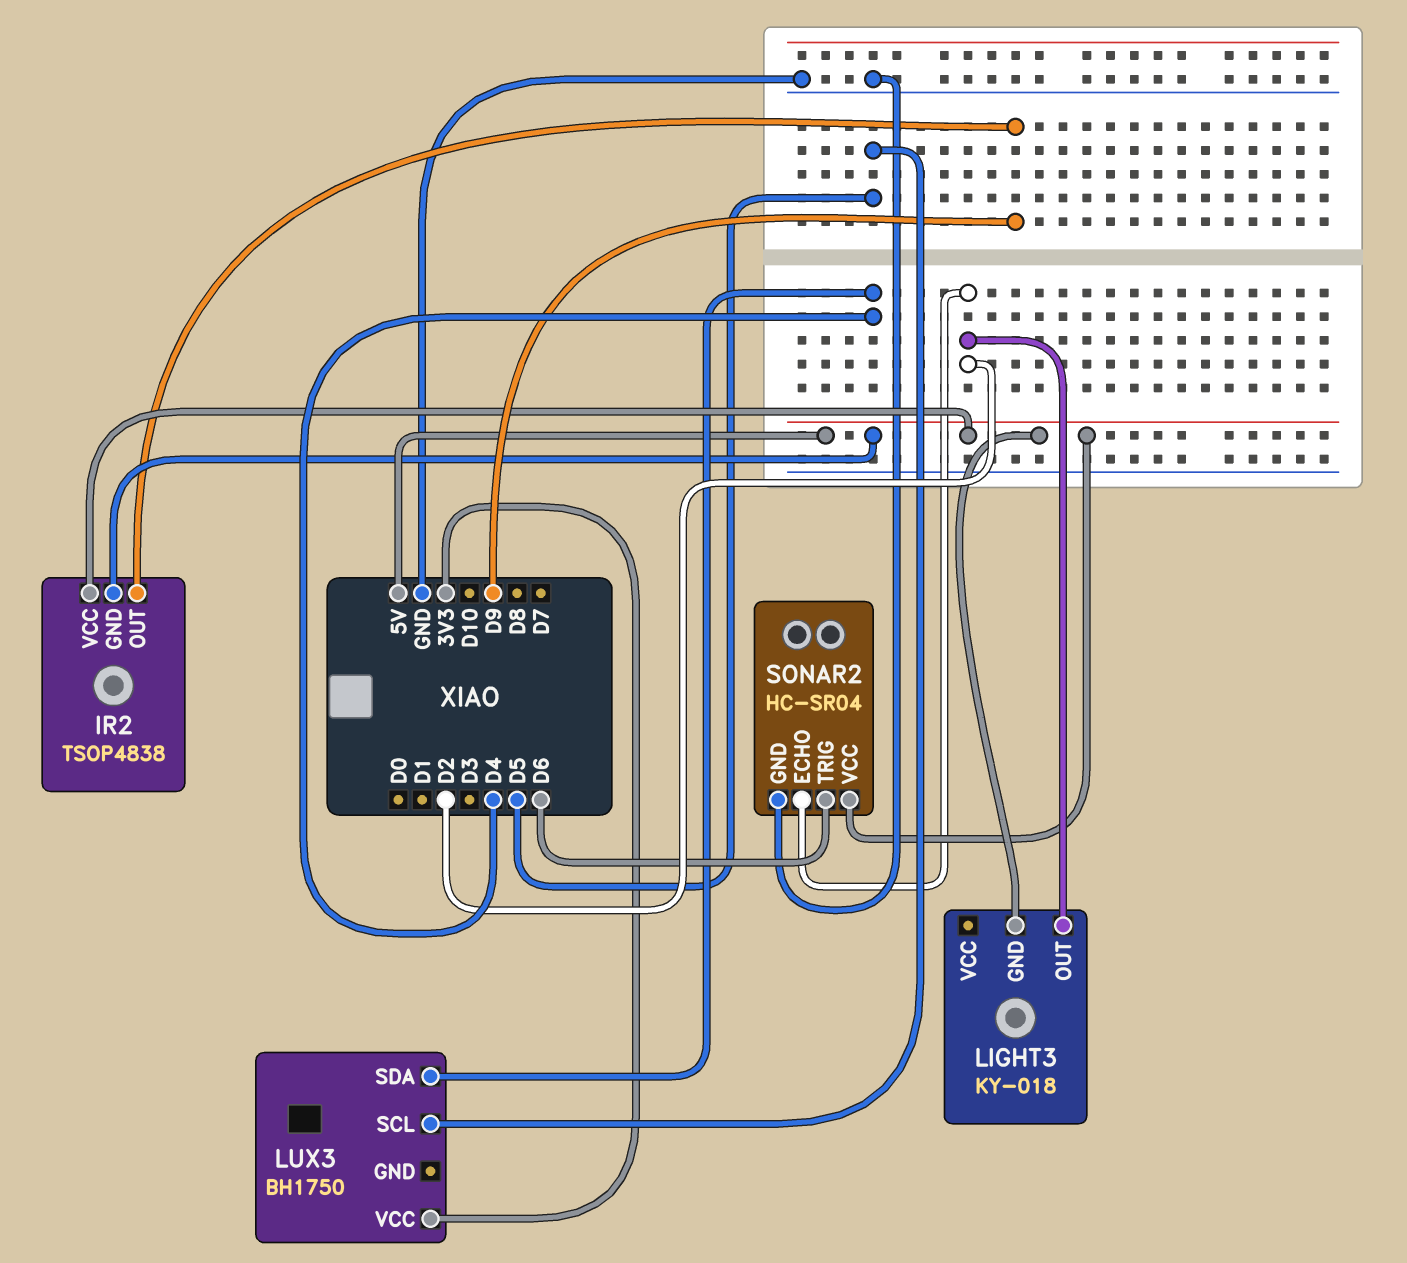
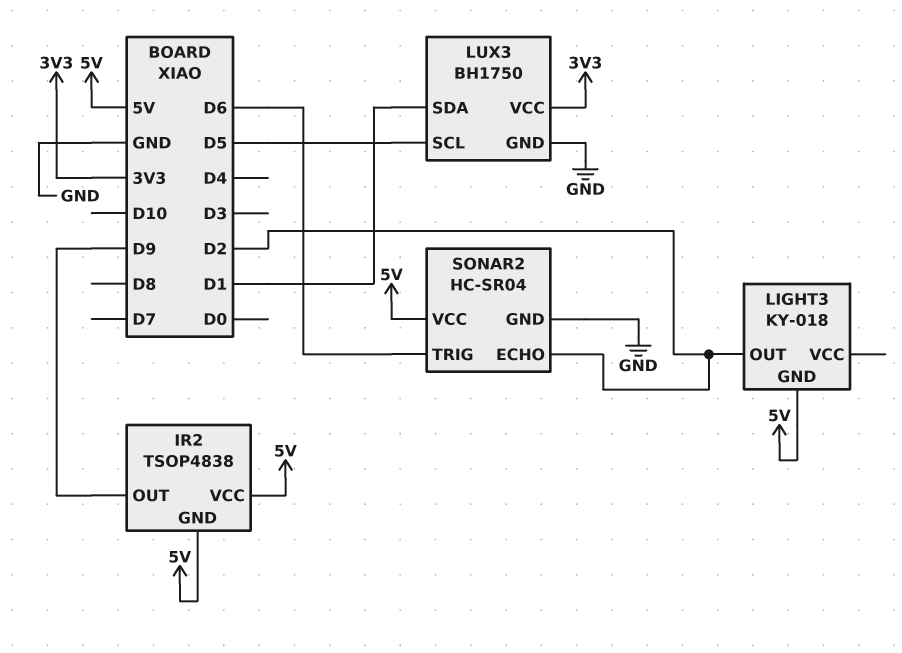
LUX3 pin GND: none -> GND
LUX3 pin SDA: D4 -> D1

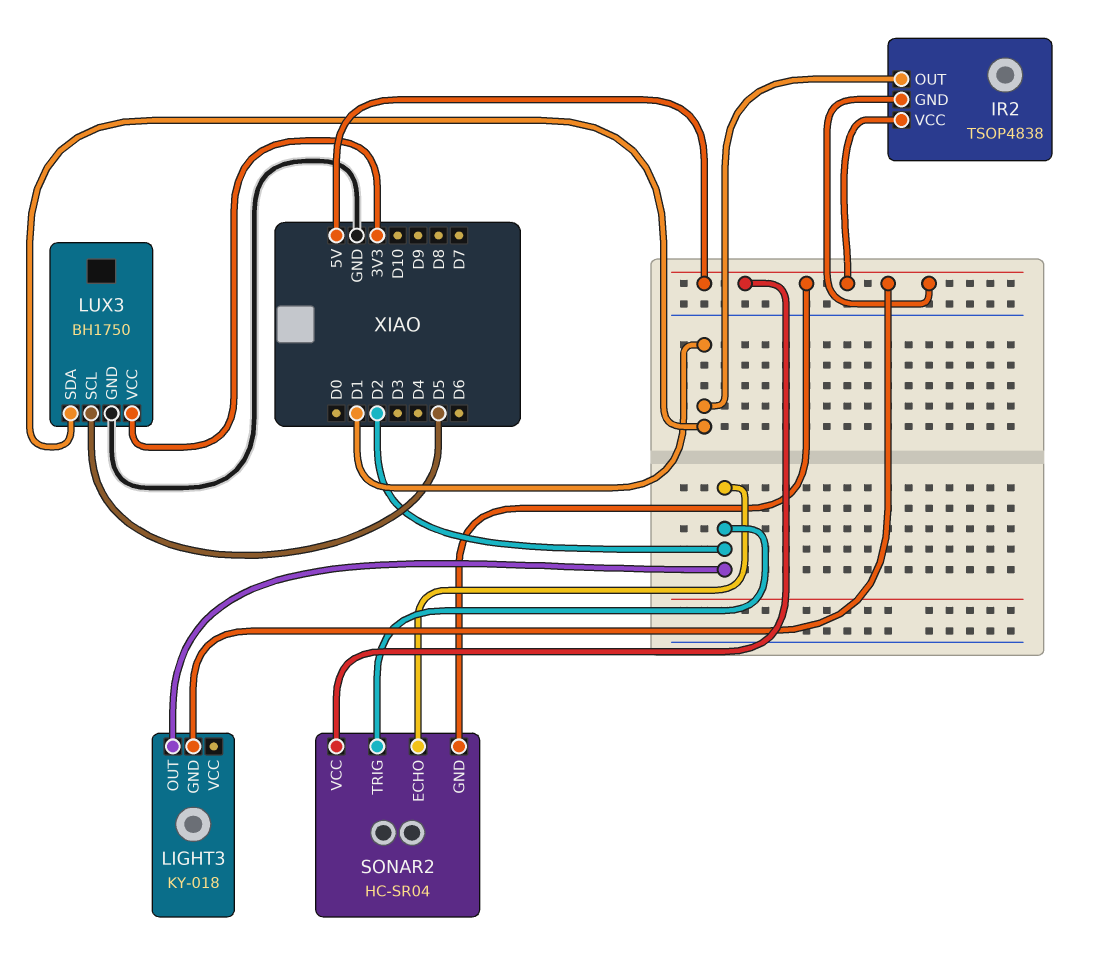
IR2 pin OUT: D9 -> D1
SONAR2 pin GND: GND -> 5V
SONAR2 pin TRIG: D6 -> D2

